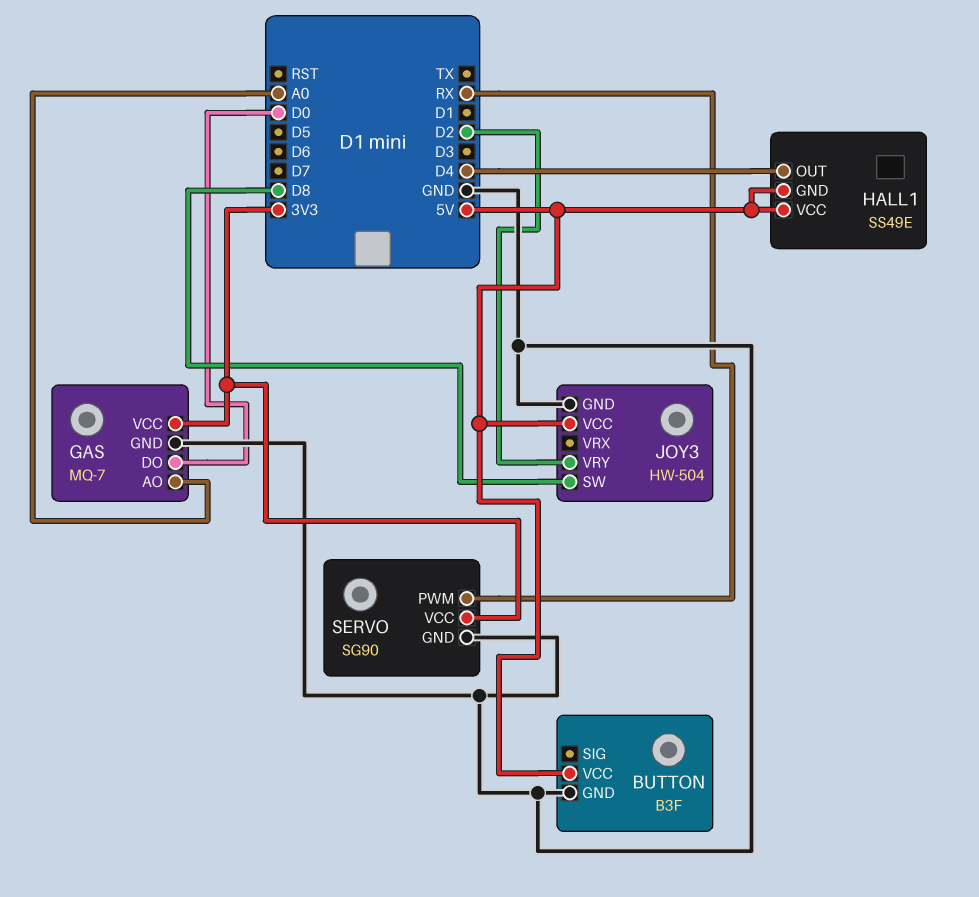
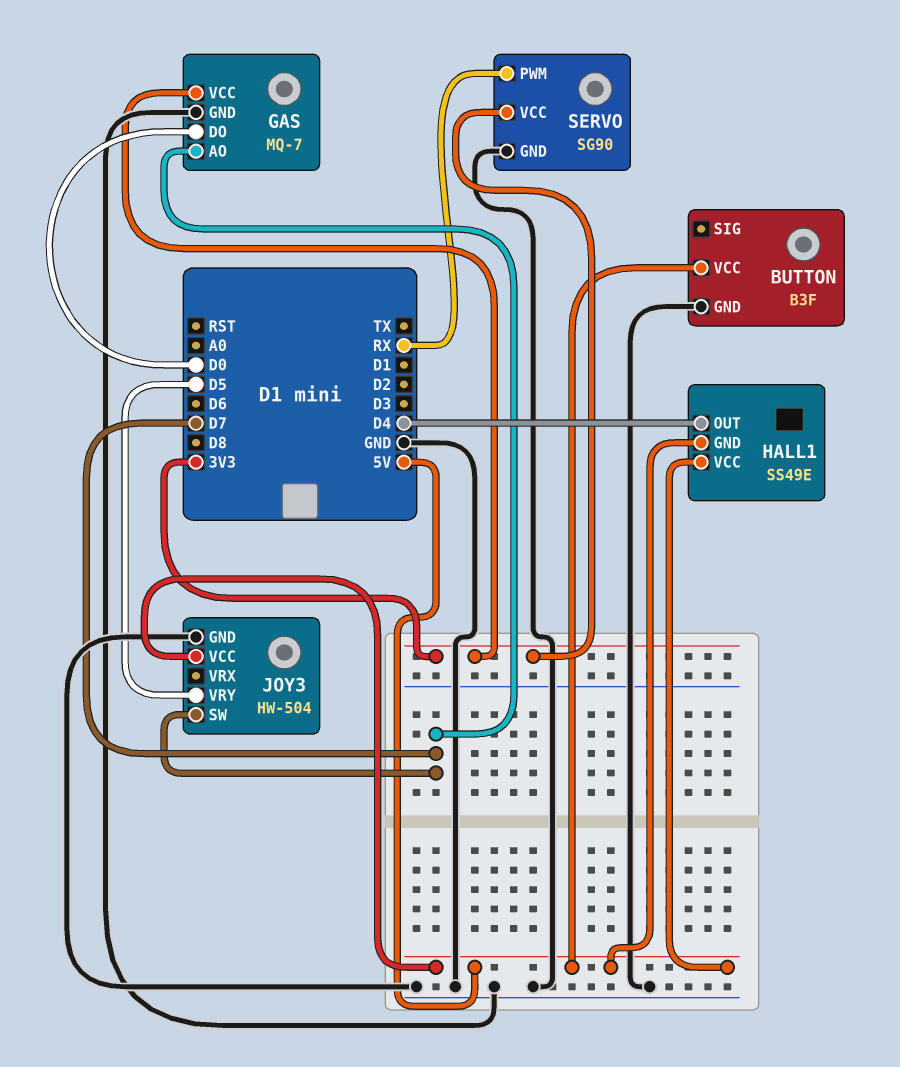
GAS pin AO: A0 -> D7
JOY3 pin SW: D8 -> D7
JOY3 pin VRY: D2 -> D5

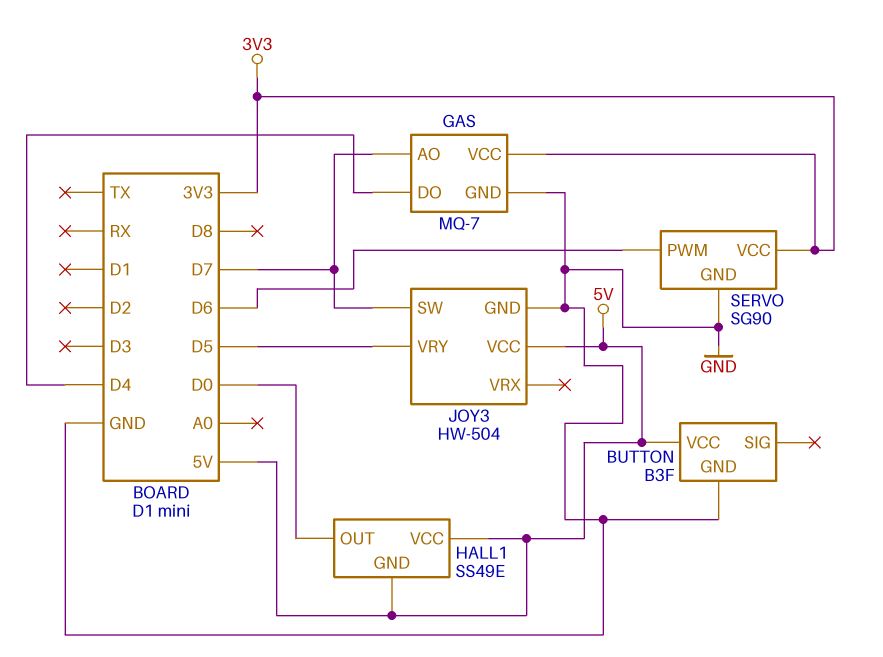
GAS pin DO: D0 -> D4
HALL1 pin OUT: D4 -> D0
SERVO pin PWM: RX -> D6

